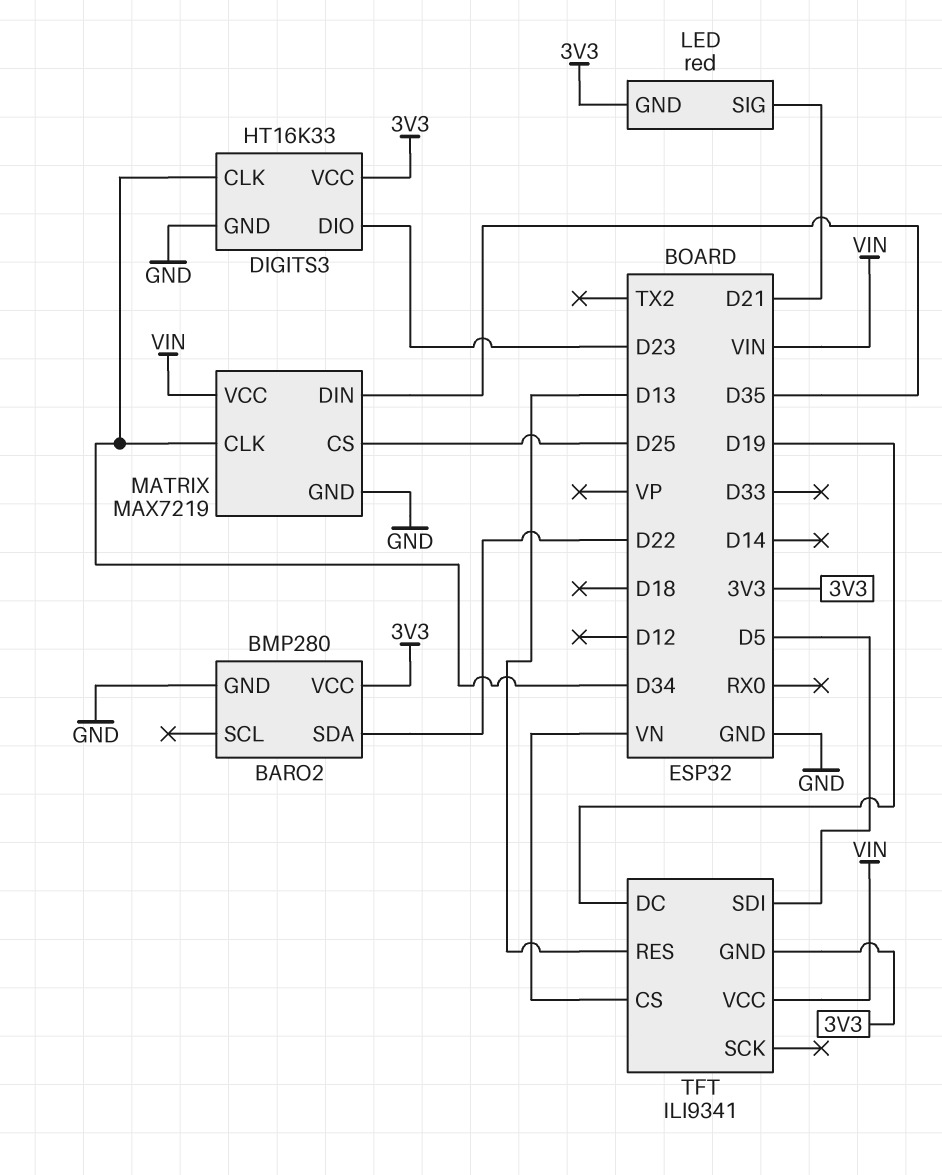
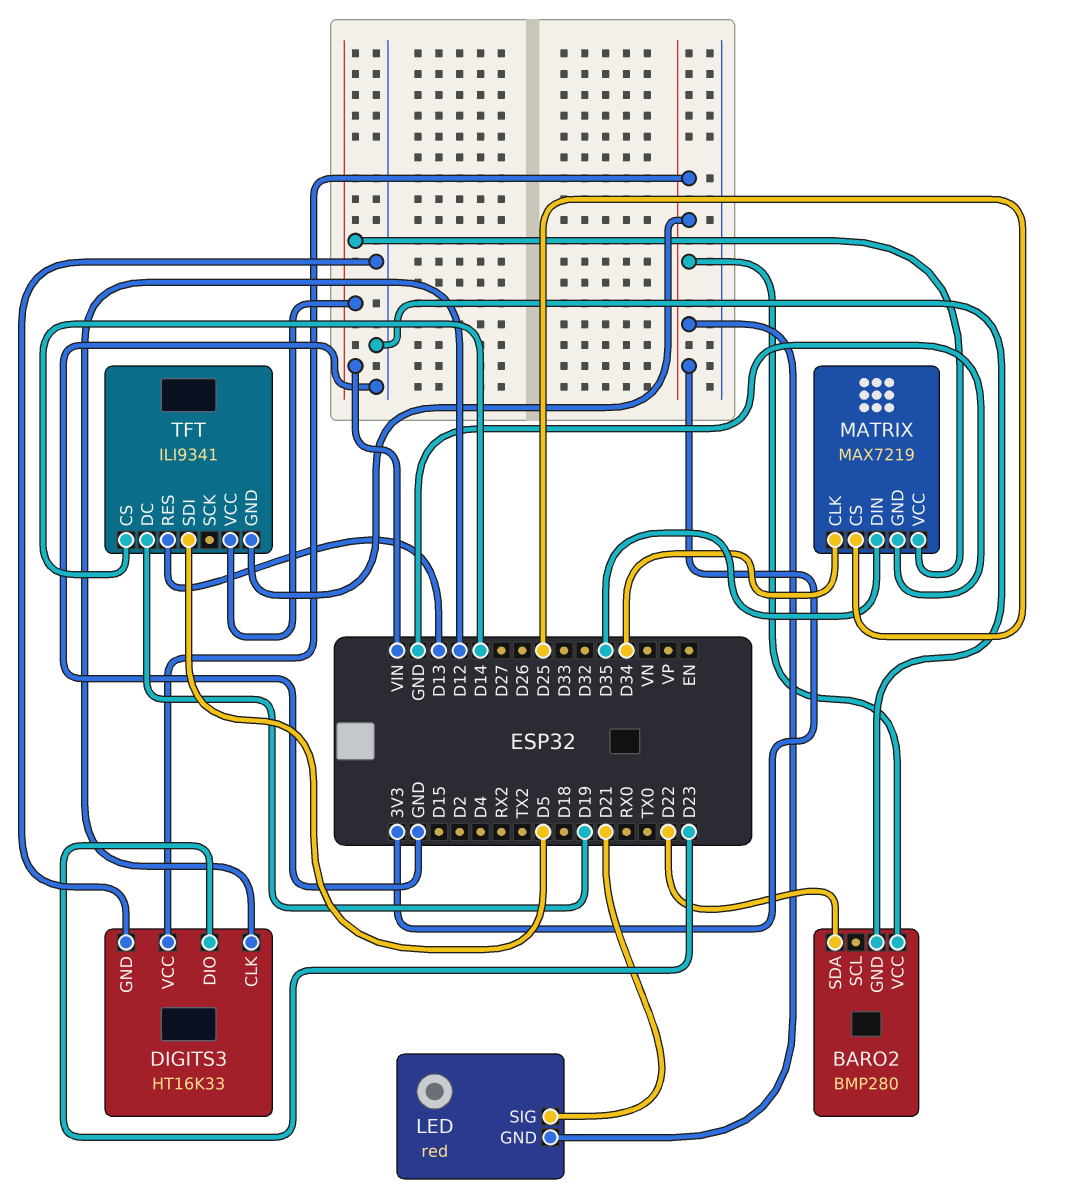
DIGITS3 pin CLK: D34 -> D12
TFT pin CS: VN -> D14

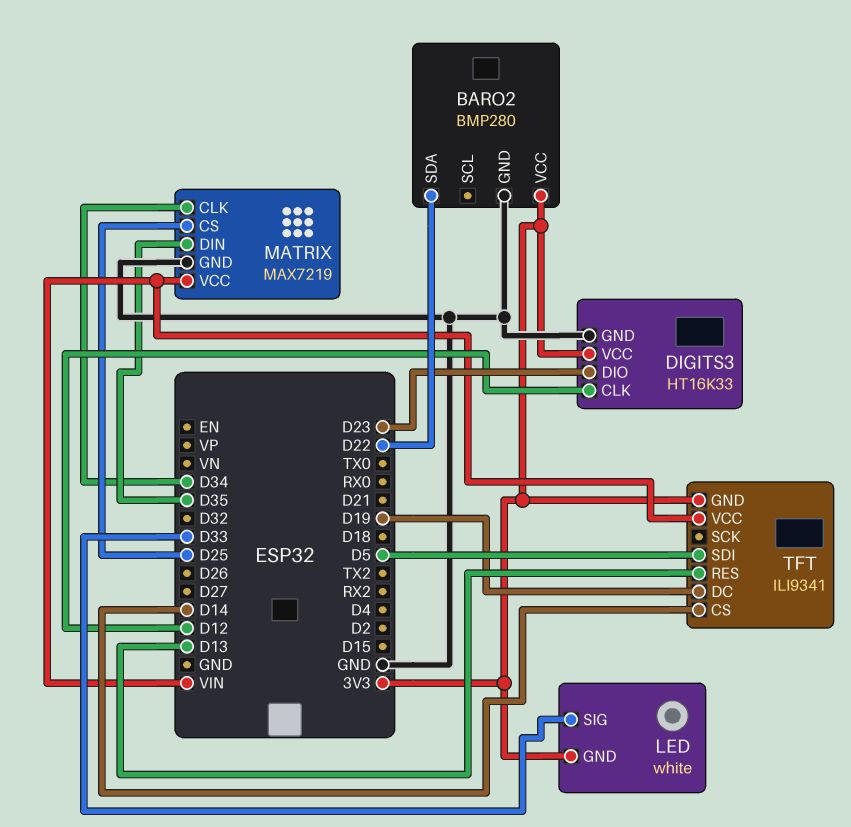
LED: red -> white
LED pin SIG: D21 -> D33

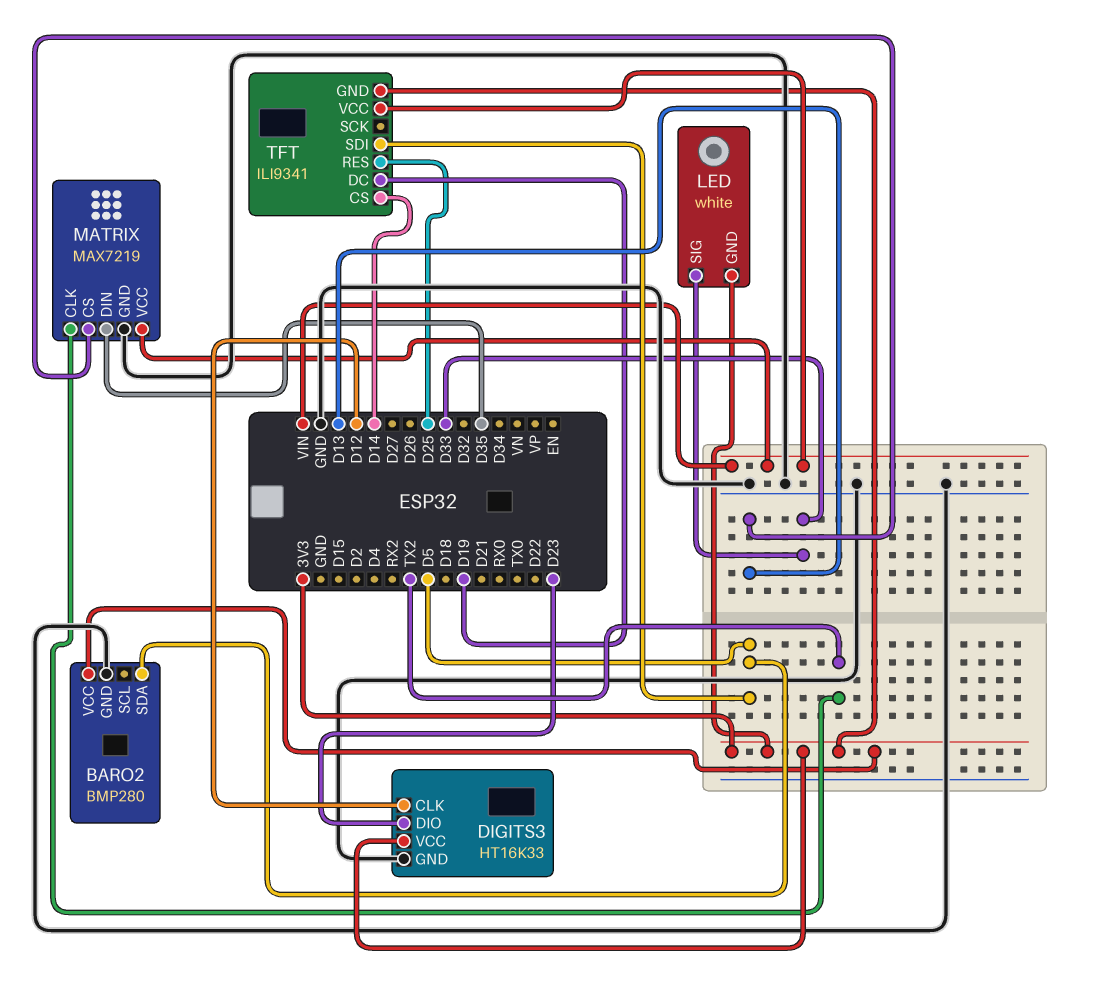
BARO2 pin SDA: D22 -> D5
MATRIX pin CLK: D34 -> TX2
MATRIX pin CS: D25 -> D13
TFT pin RES: D13 -> D25

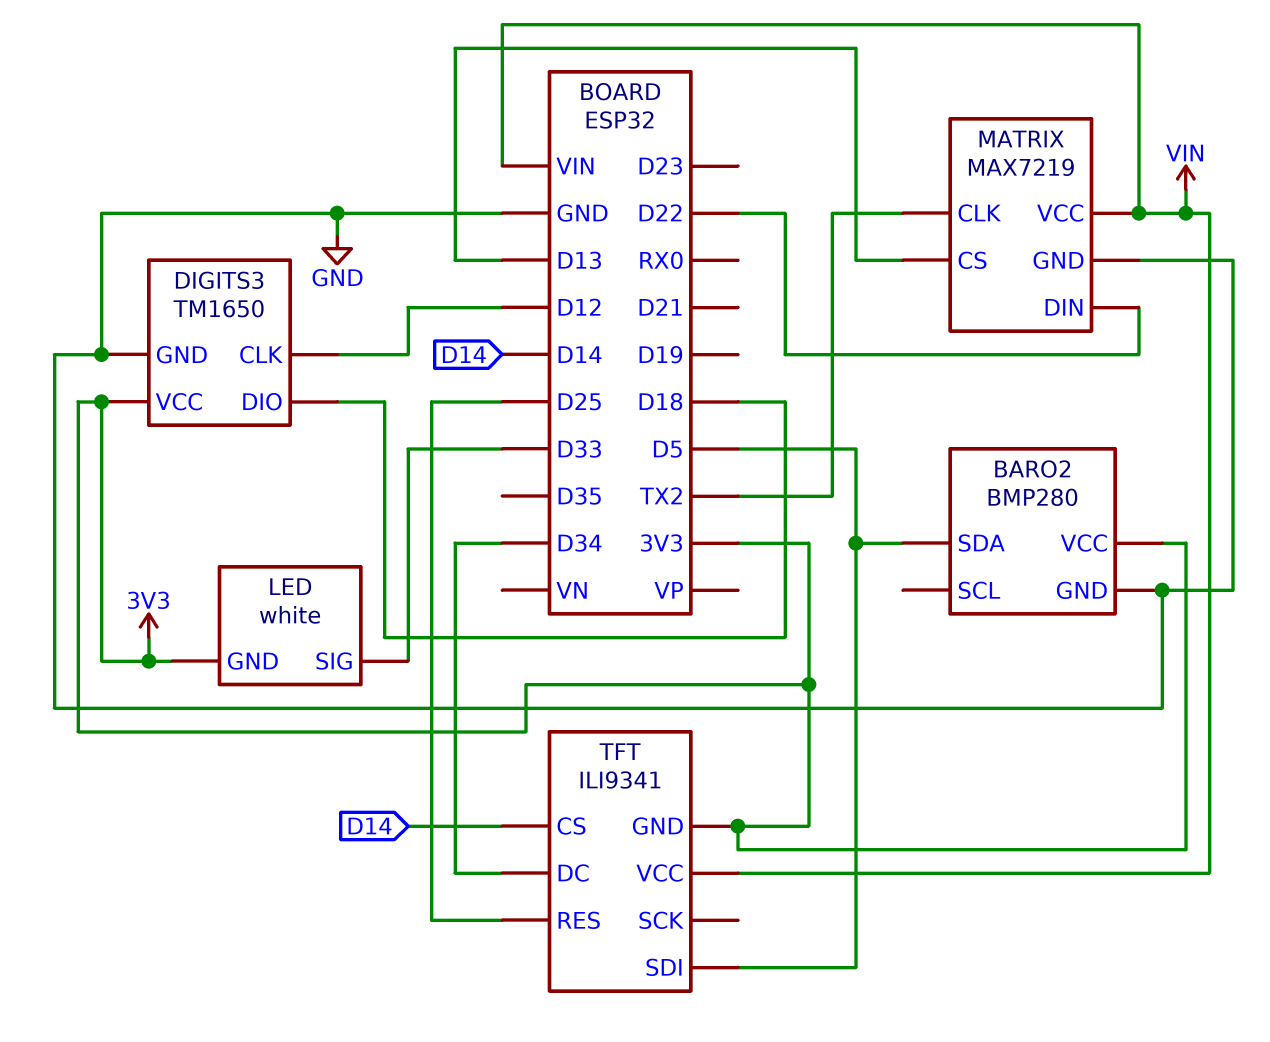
DIGITS3: HT16K33 -> TM1650
DIGITS3 pin DIO: D23 -> D18
MATRIX pin DIN: D35 -> D22
TFT pin DC: D19 -> D34

